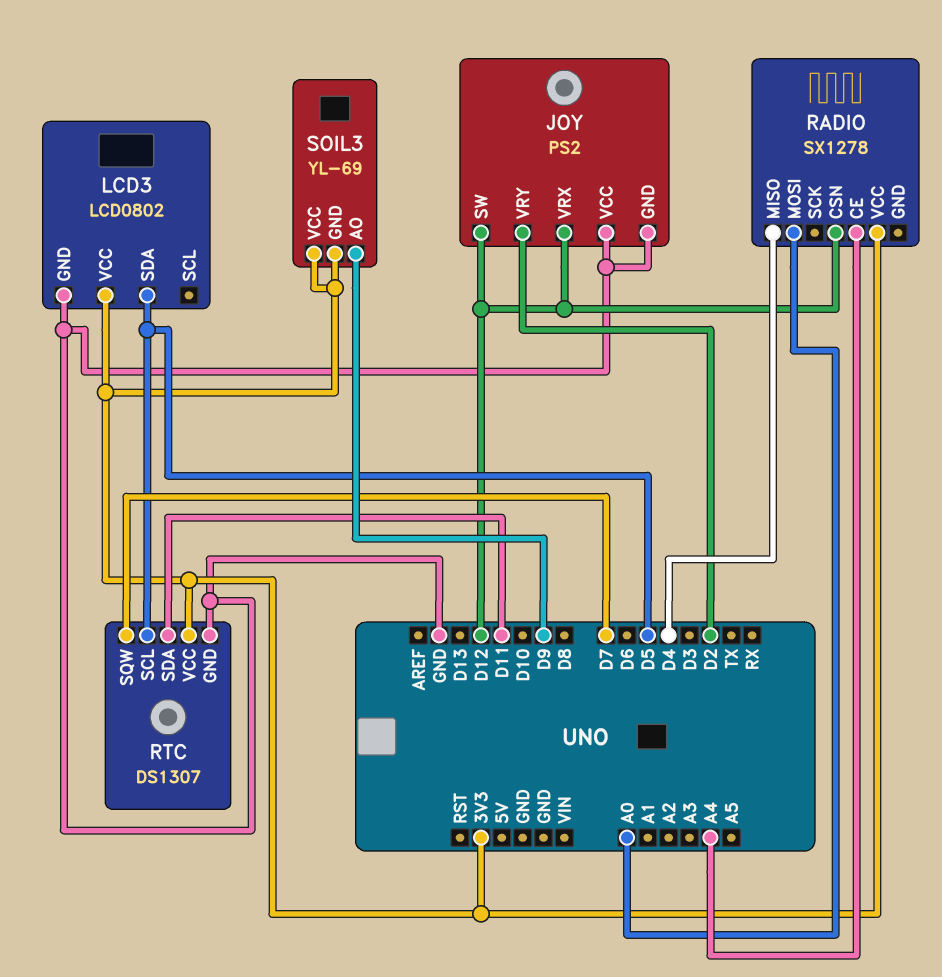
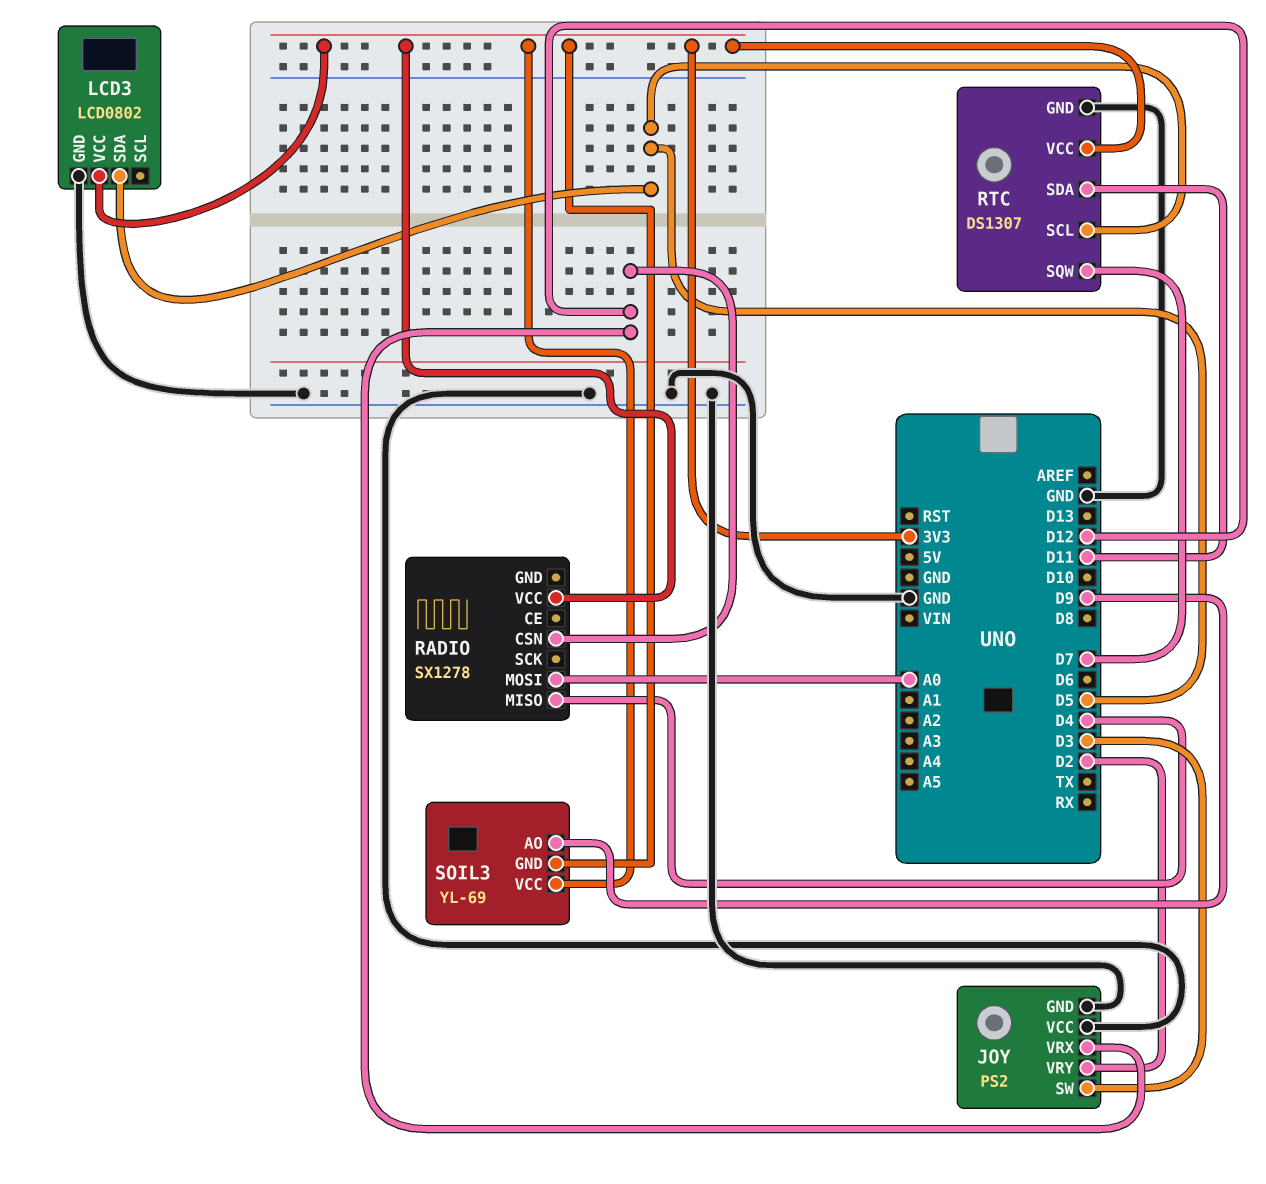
JOY pin SW: D12 -> D3
RADIO pin CE: A4 -> none

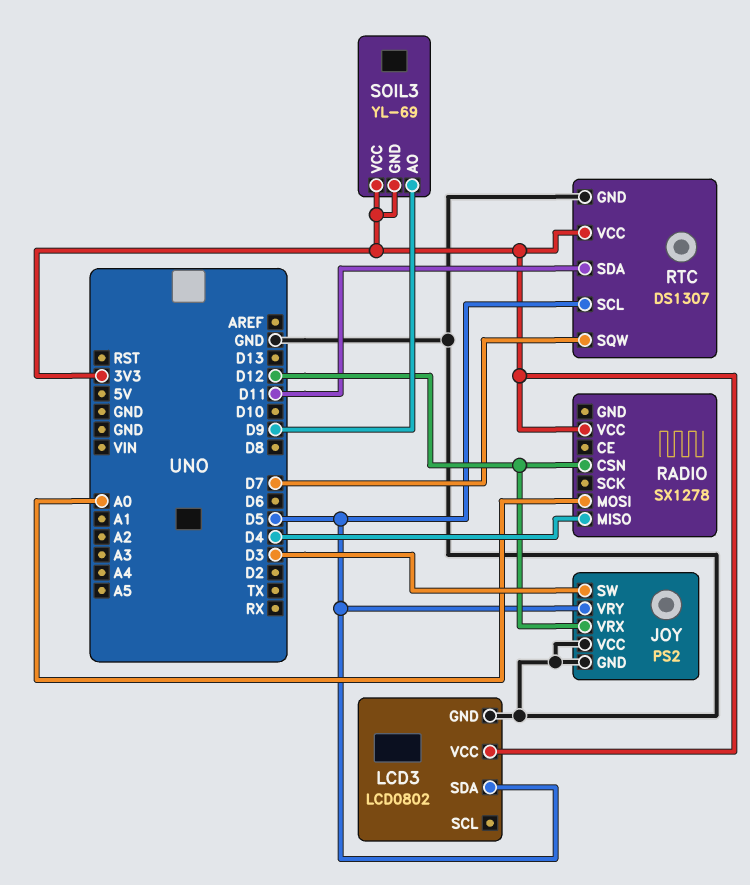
JOY pin VRY: D2 -> D5

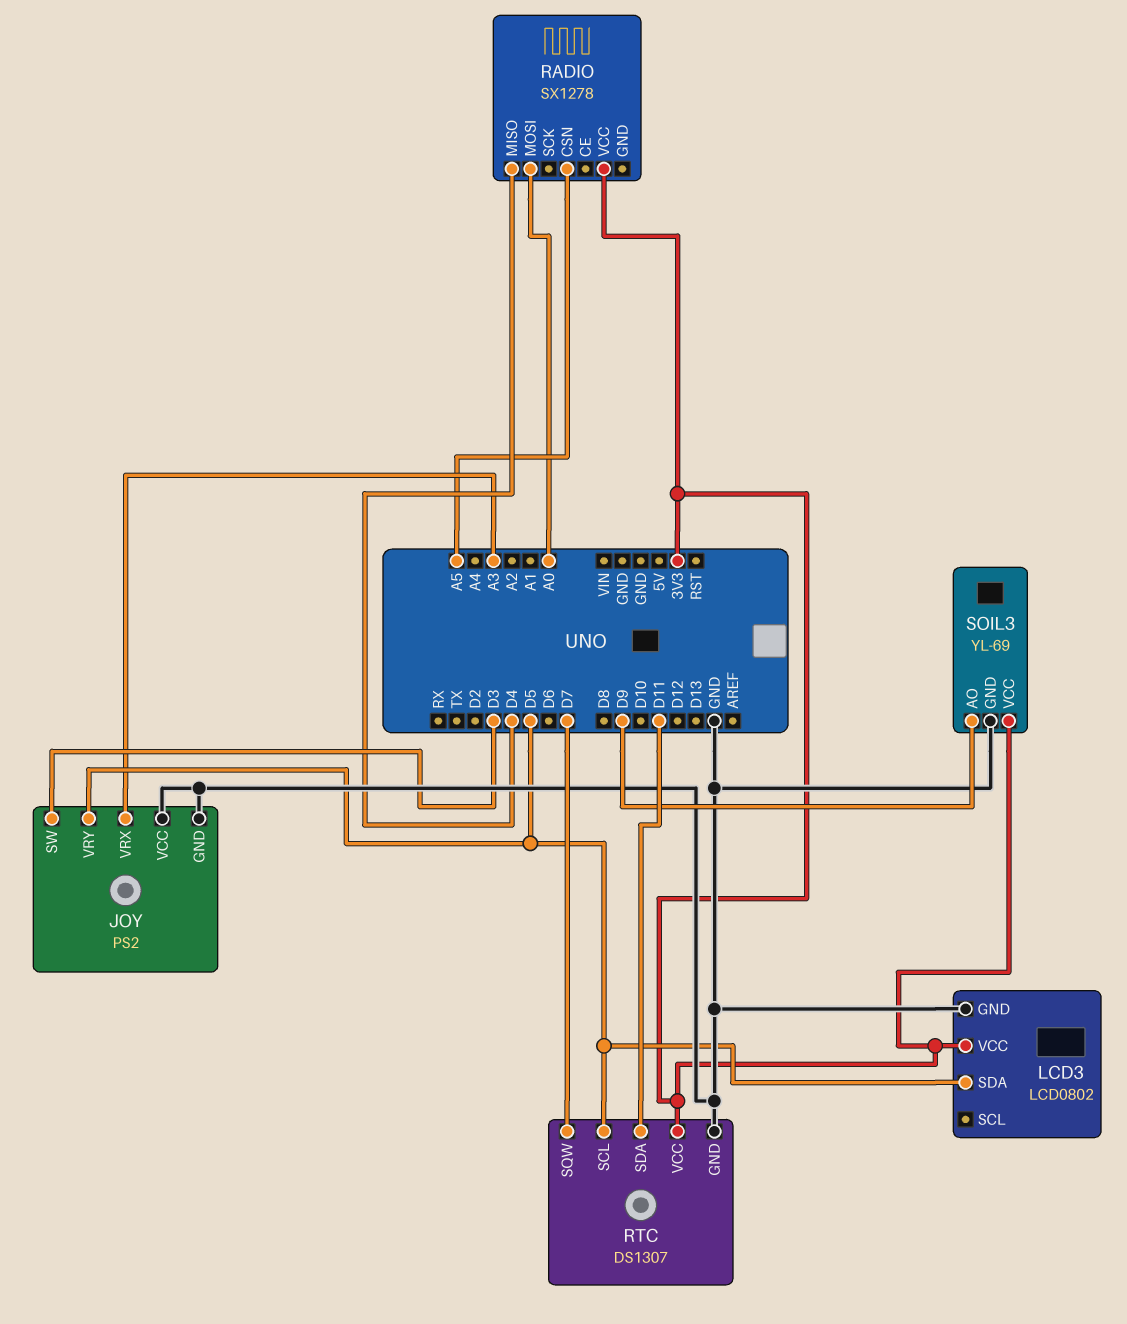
JOY pin VRX: D12 -> A3
RADIO pin CSN: D12 -> A5
SOIL3 pin GND: 3V3 -> GND

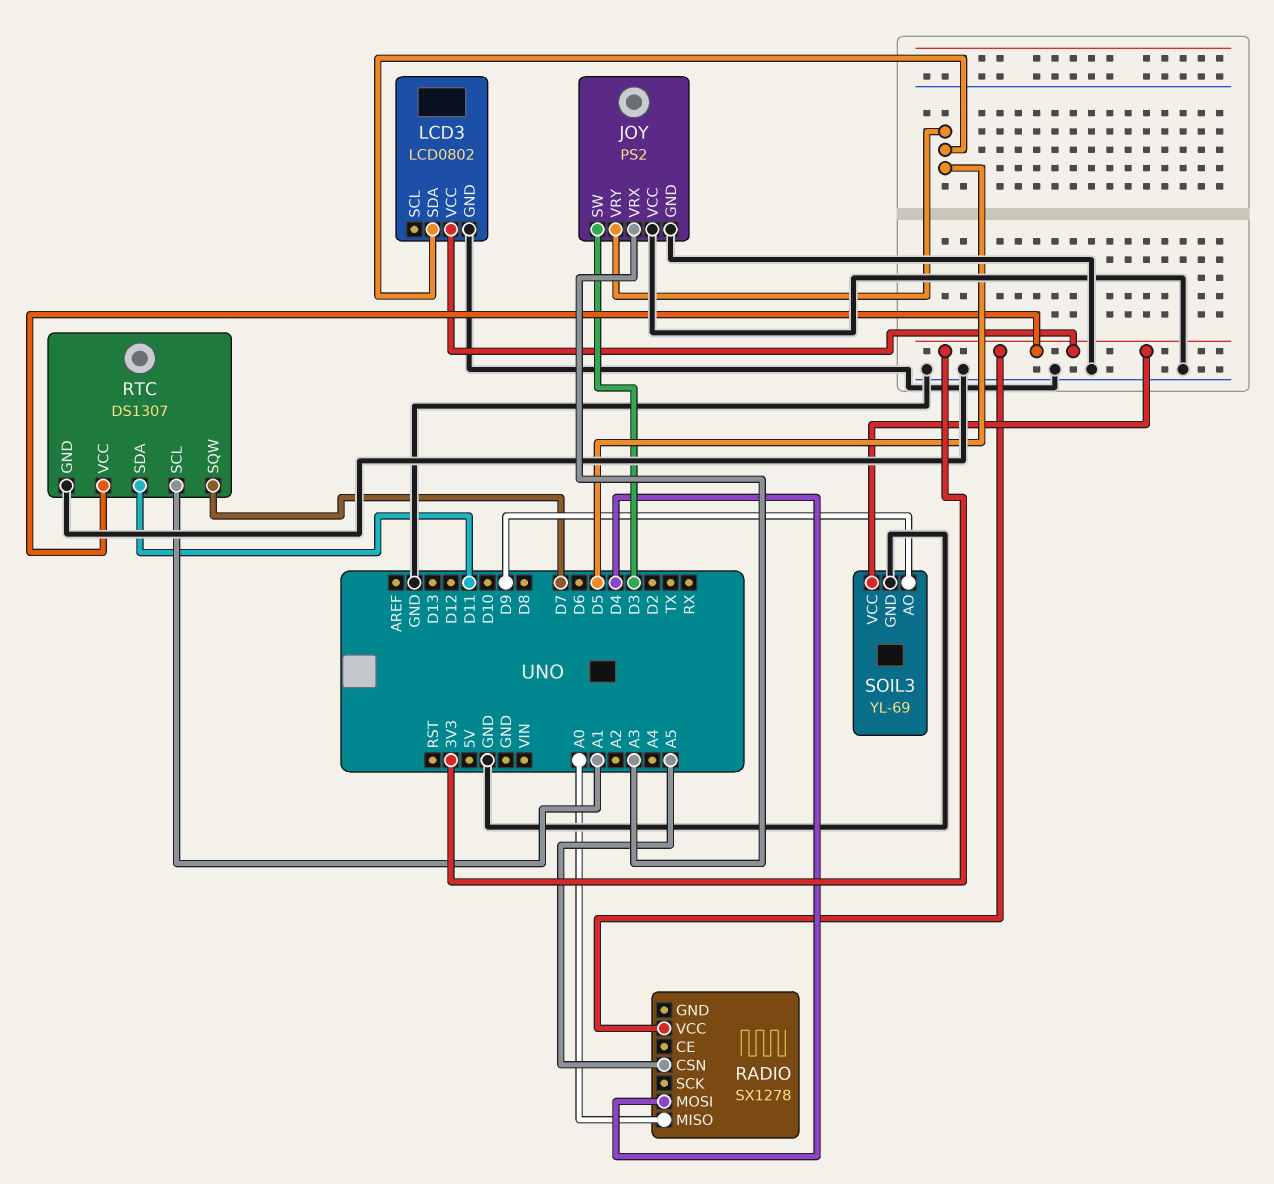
RADIO pin MISO: D4 -> A0
RADIO pin MOSI: A0 -> D4
RTC pin SCL: D5 -> A1

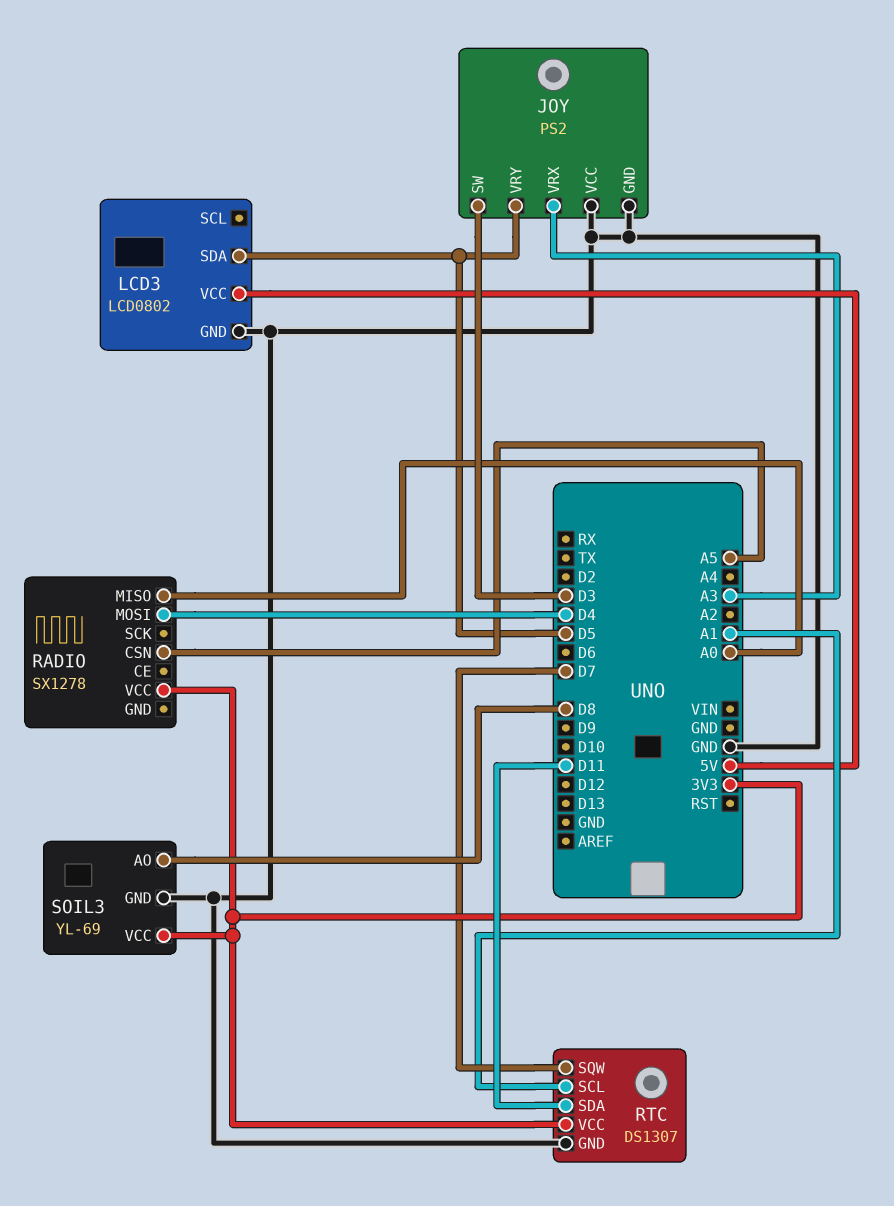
LCD3 pin VCC: 3V3 -> 5V
SOIL3 pin AO: D9 -> D8

